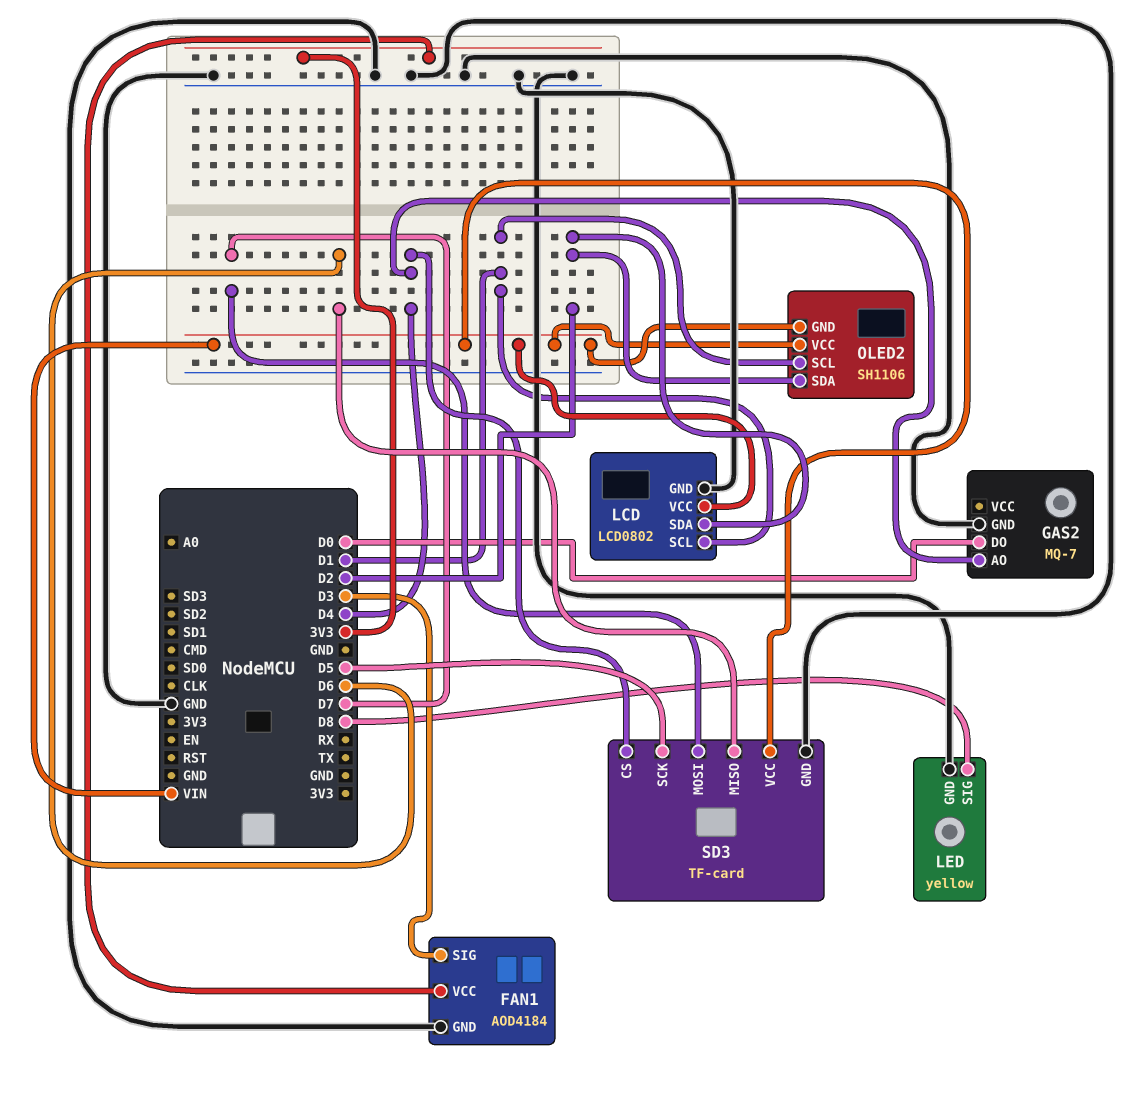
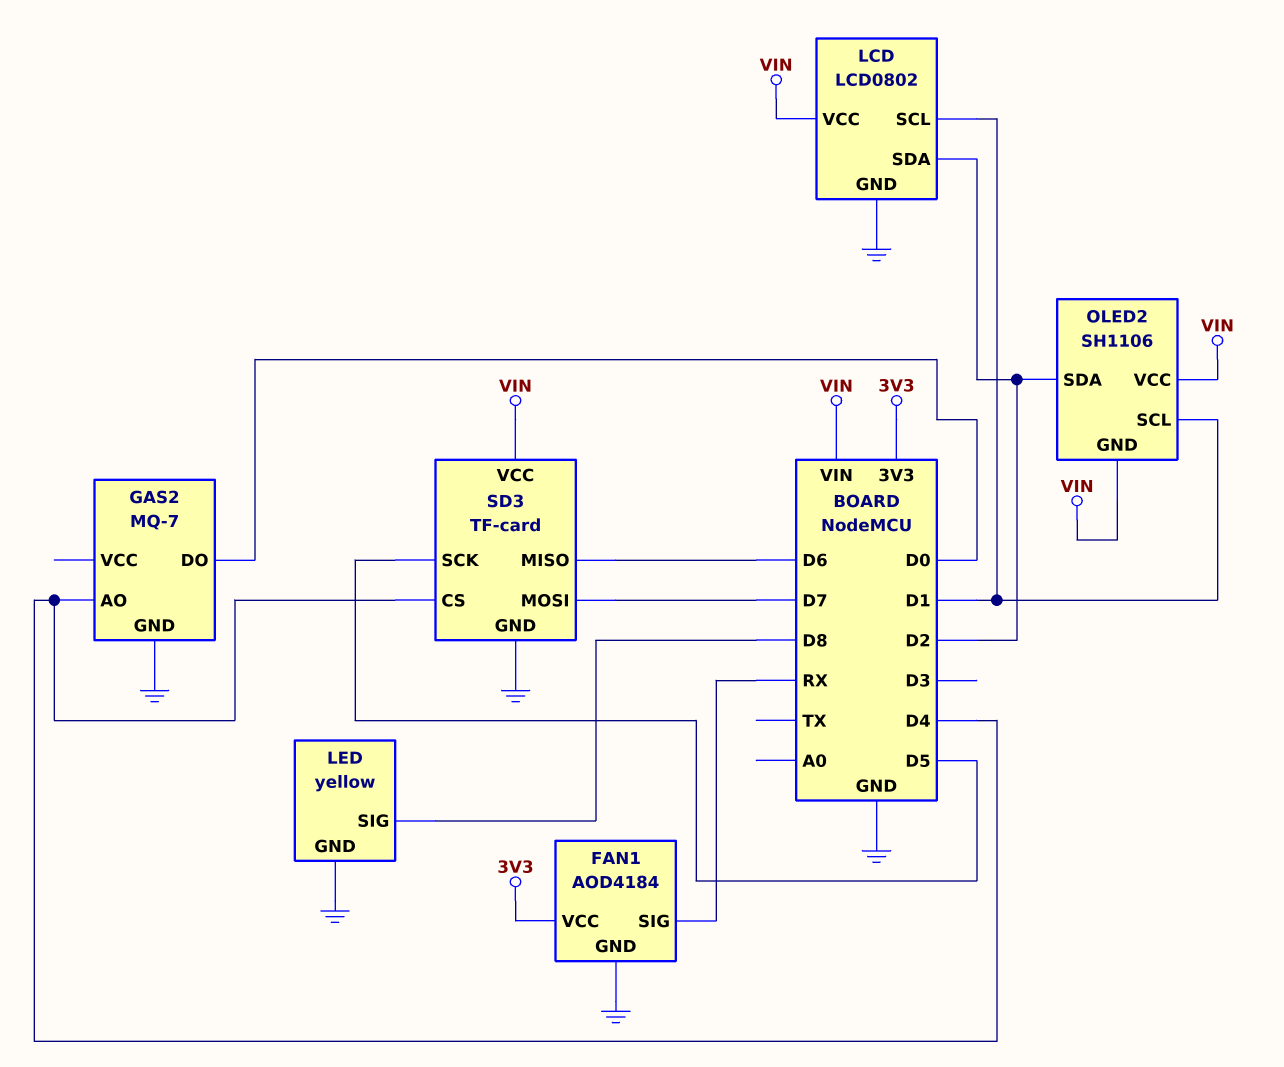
FAN1 pin SIG: D3 -> RX

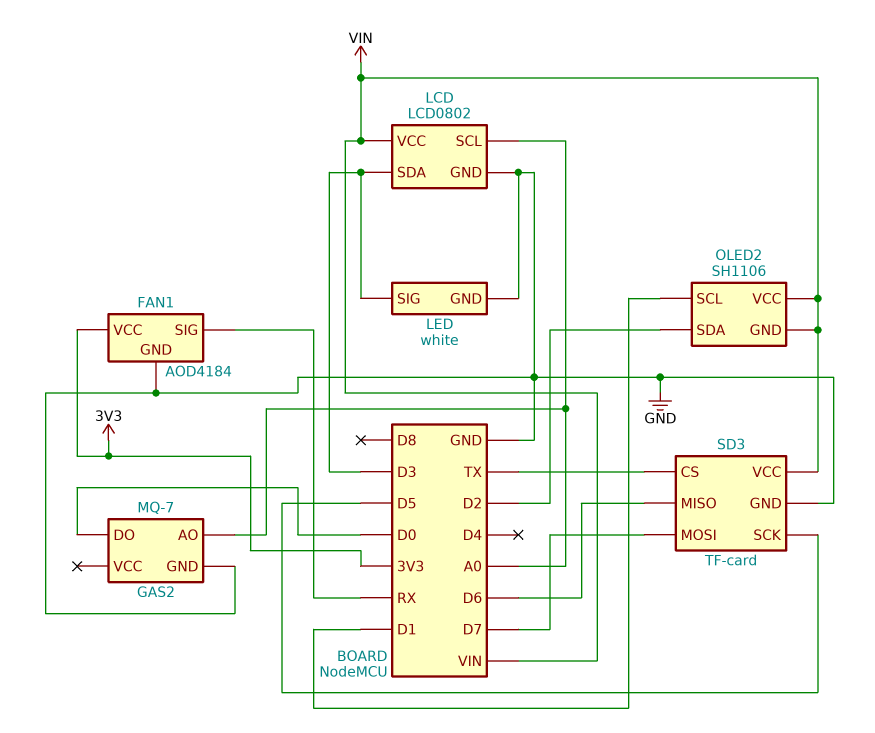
GAS2 pin AO: D4 -> A0
LCD pin SCL: D1 -> A0
LCD pin SDA: D2 -> D3
LED: yellow -> white
LED pin SIG: D8 -> D3
SD3 pin CS: D4 -> TX

